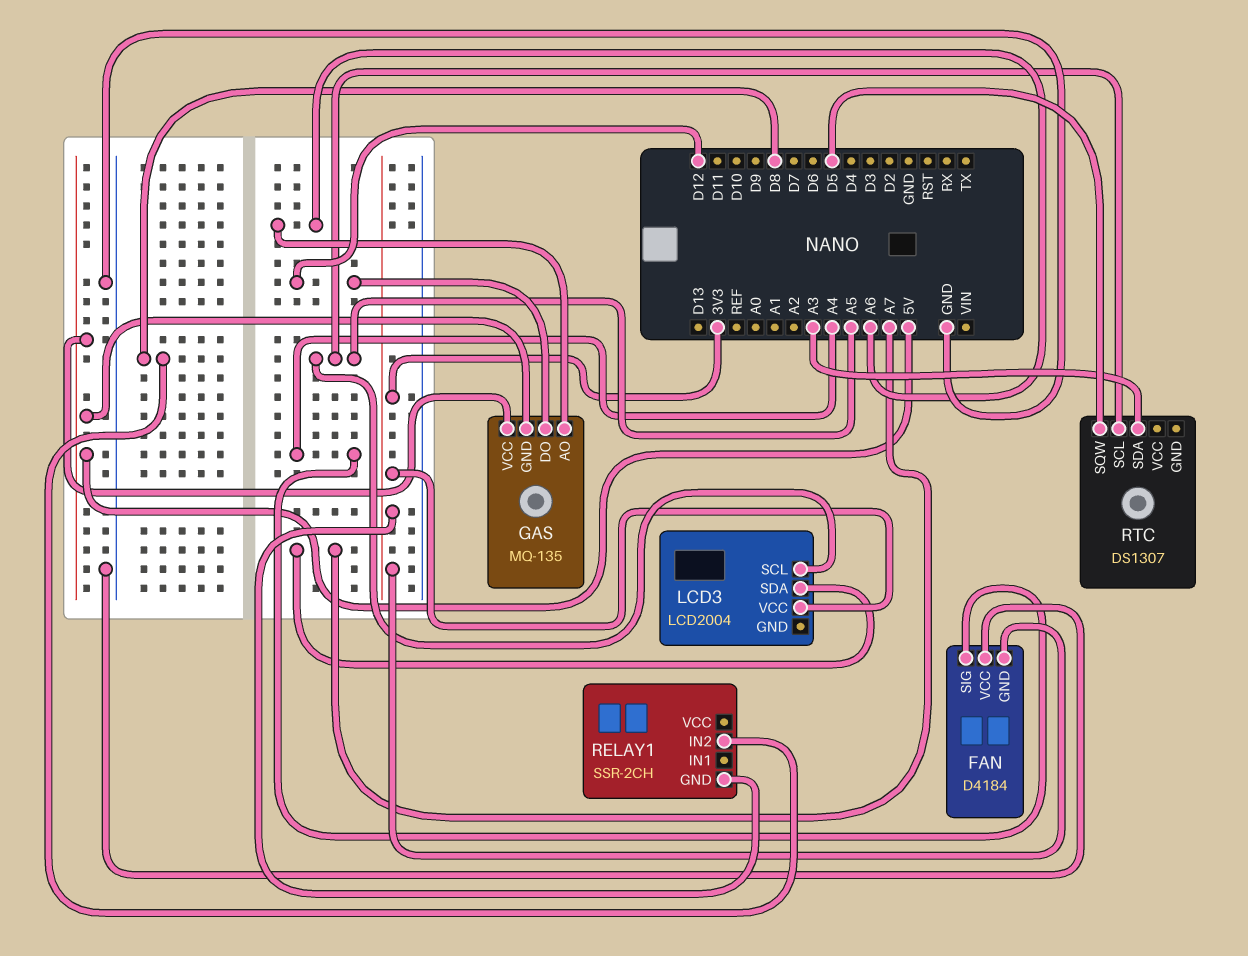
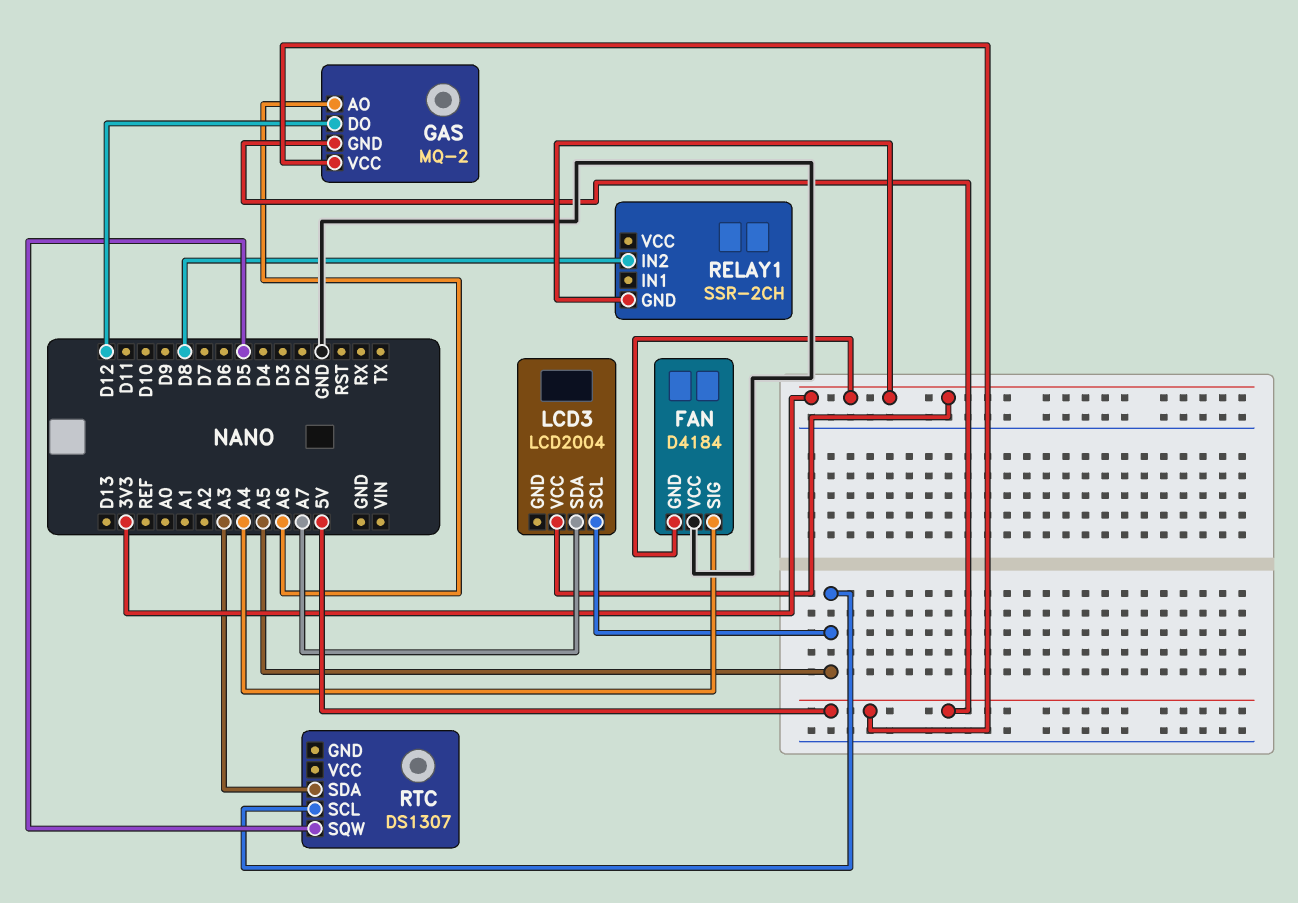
GAS: MQ-135 -> MQ-2

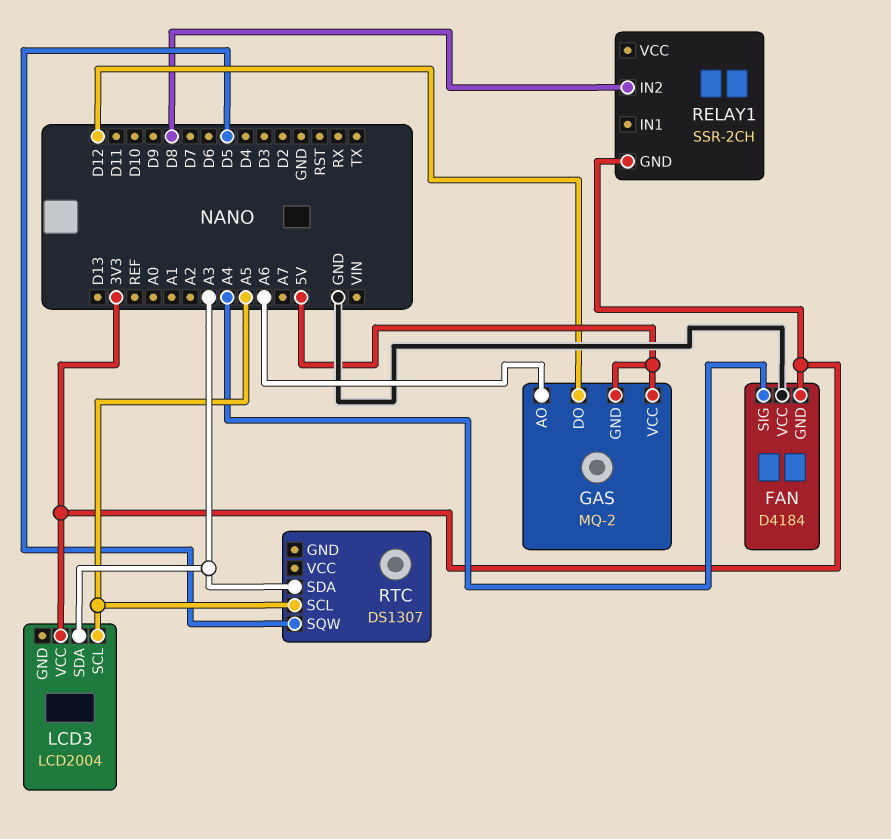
LCD3 pin SDA: A7 -> A3

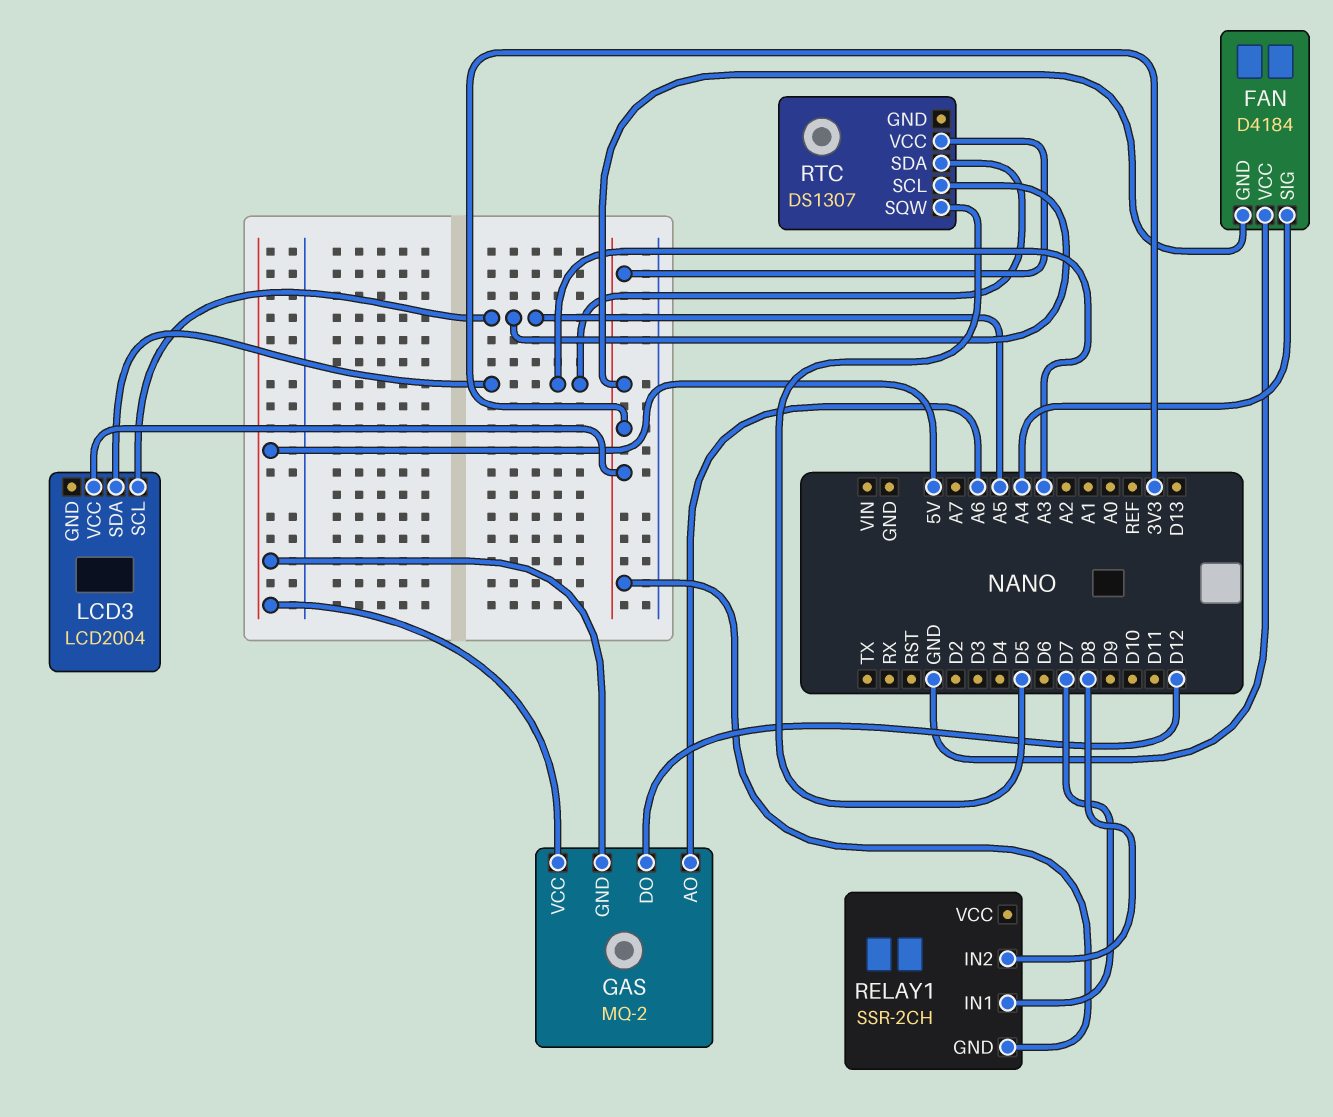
RELAY1 pin IN1: none -> D7
RTC pin VCC: none -> 3V3

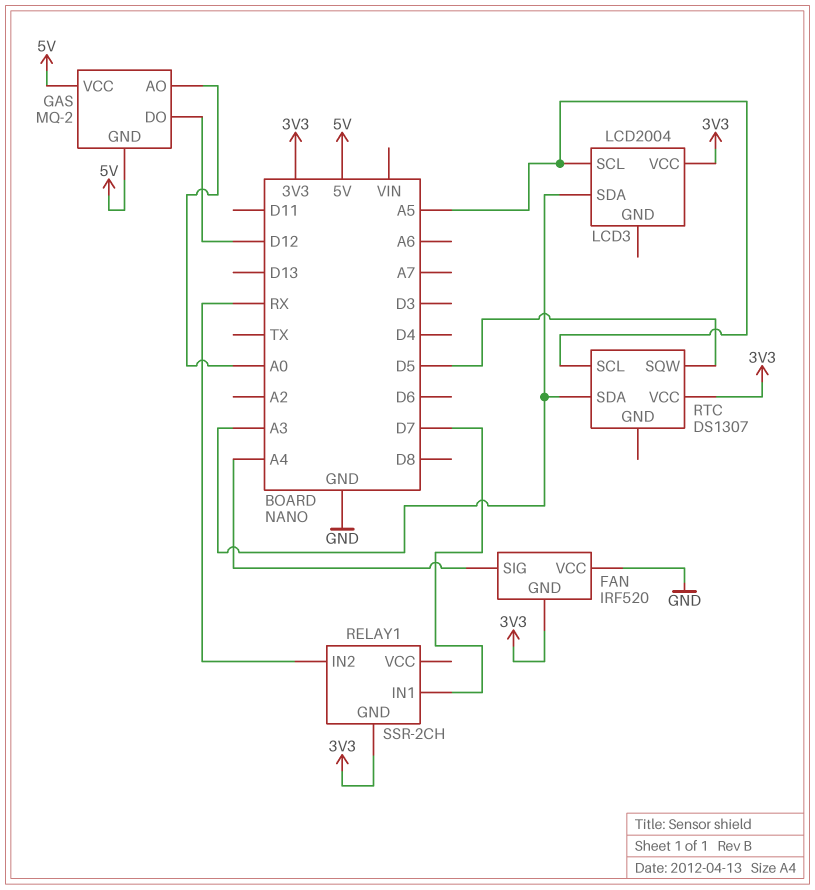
FAN: D4184 -> IRF520
GAS pin AO: A6 -> A0
RELAY1 pin IN2: D8 -> RX

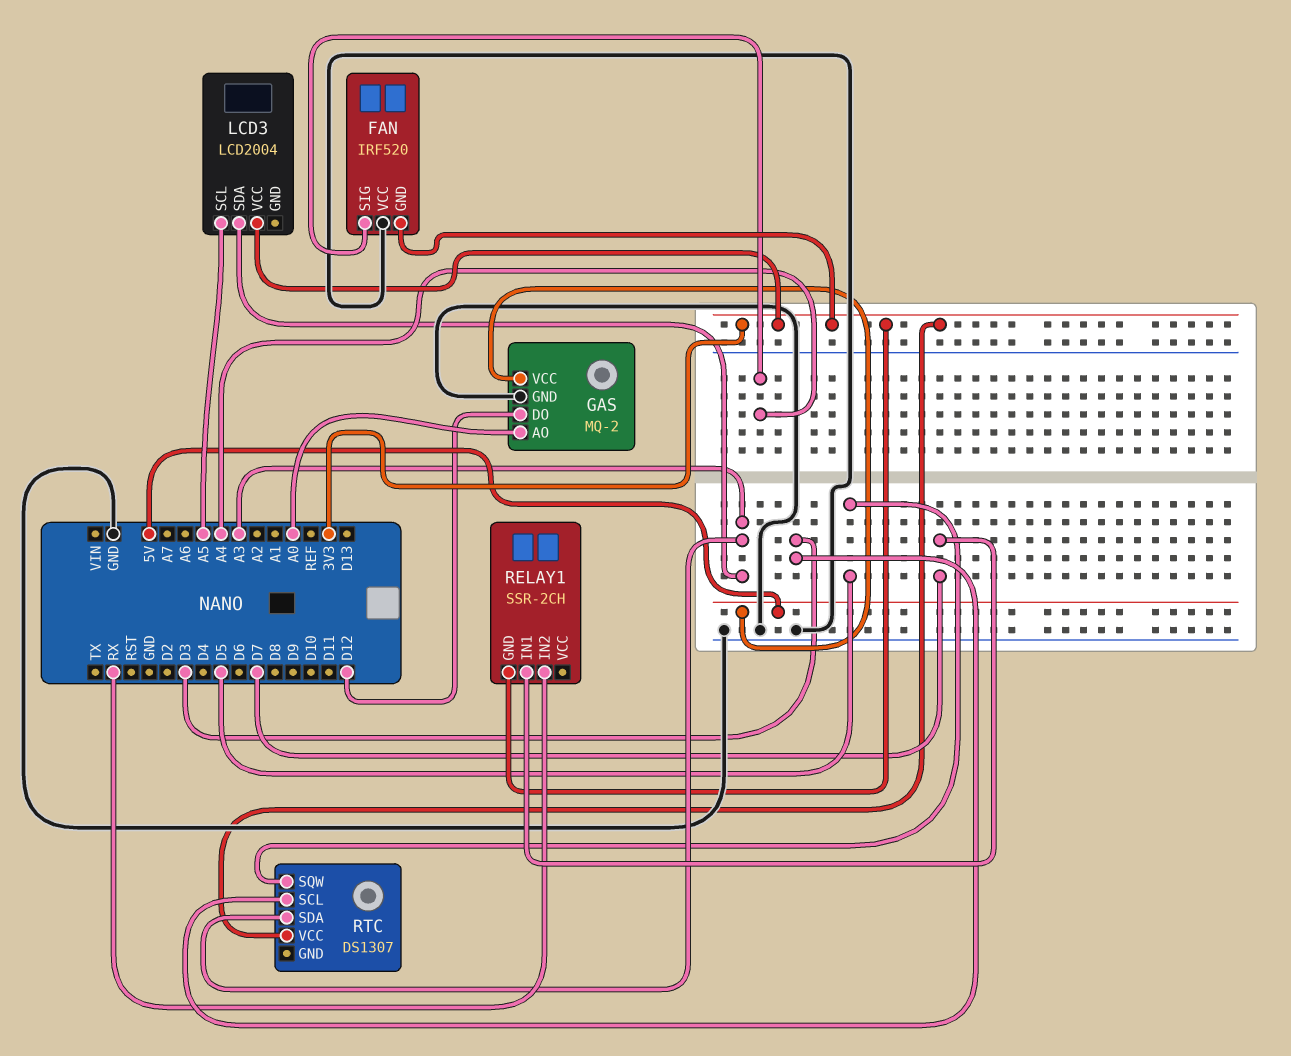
GAS pin GND: 5V -> GND
RTC pin SCL: A5 -> D3

